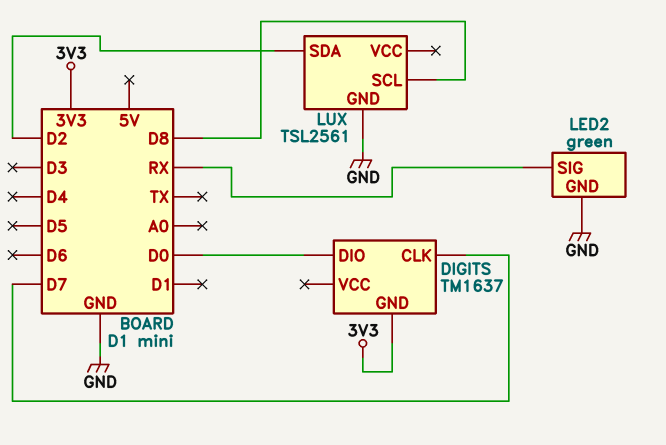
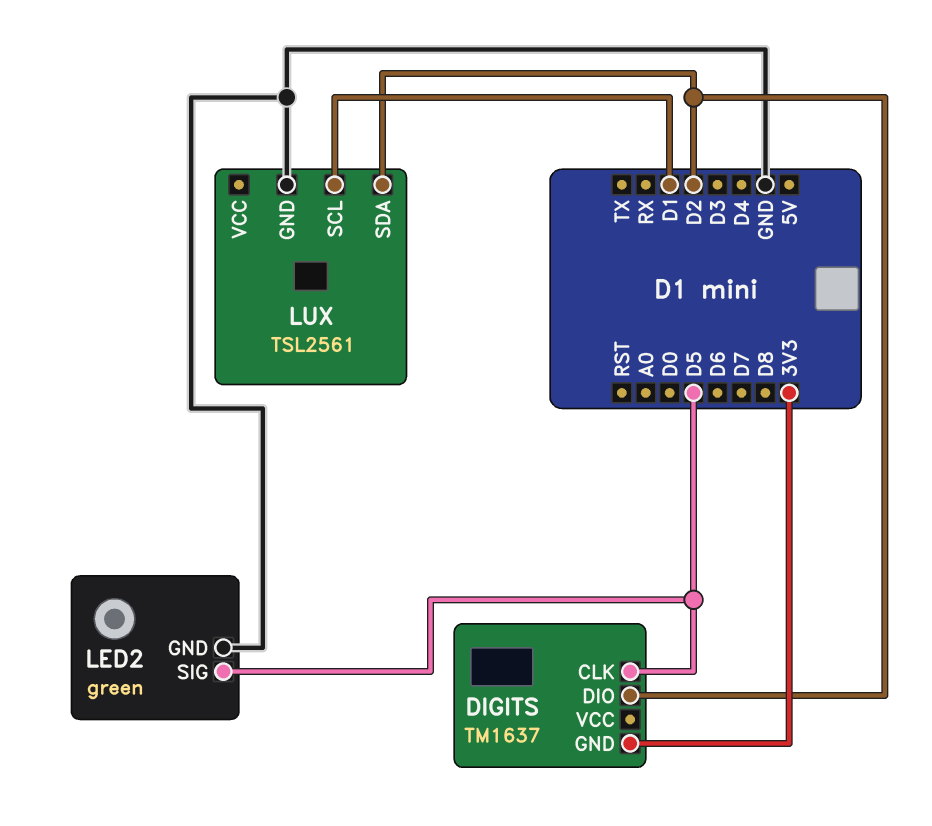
DIGITS pin CLK: D7 -> D5
DIGITS pin DIO: D0 -> D2
LED2 pin SIG: RX -> D5
LUX pin SCL: D8 -> D1

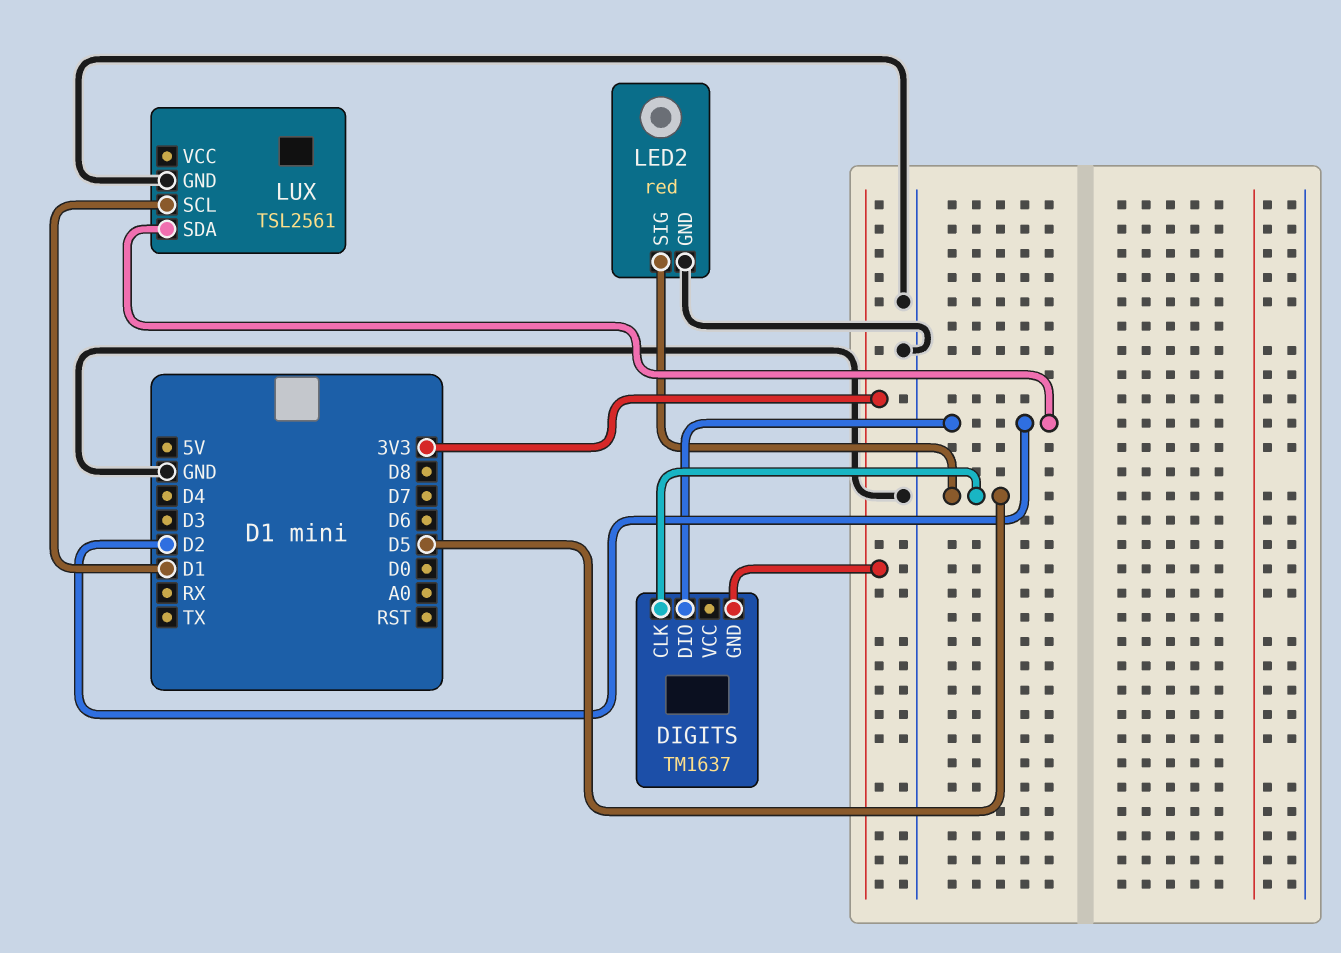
LED2: green -> red

